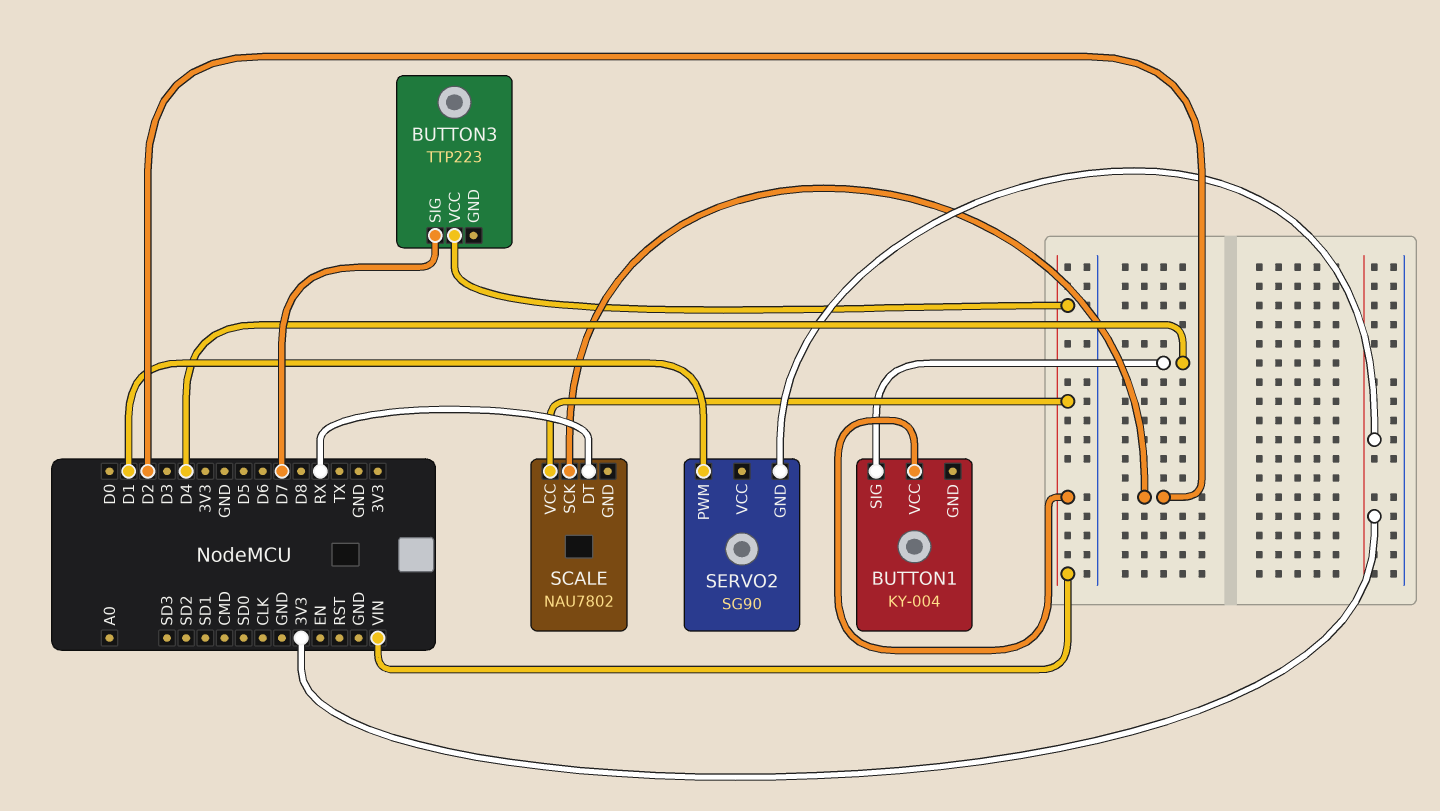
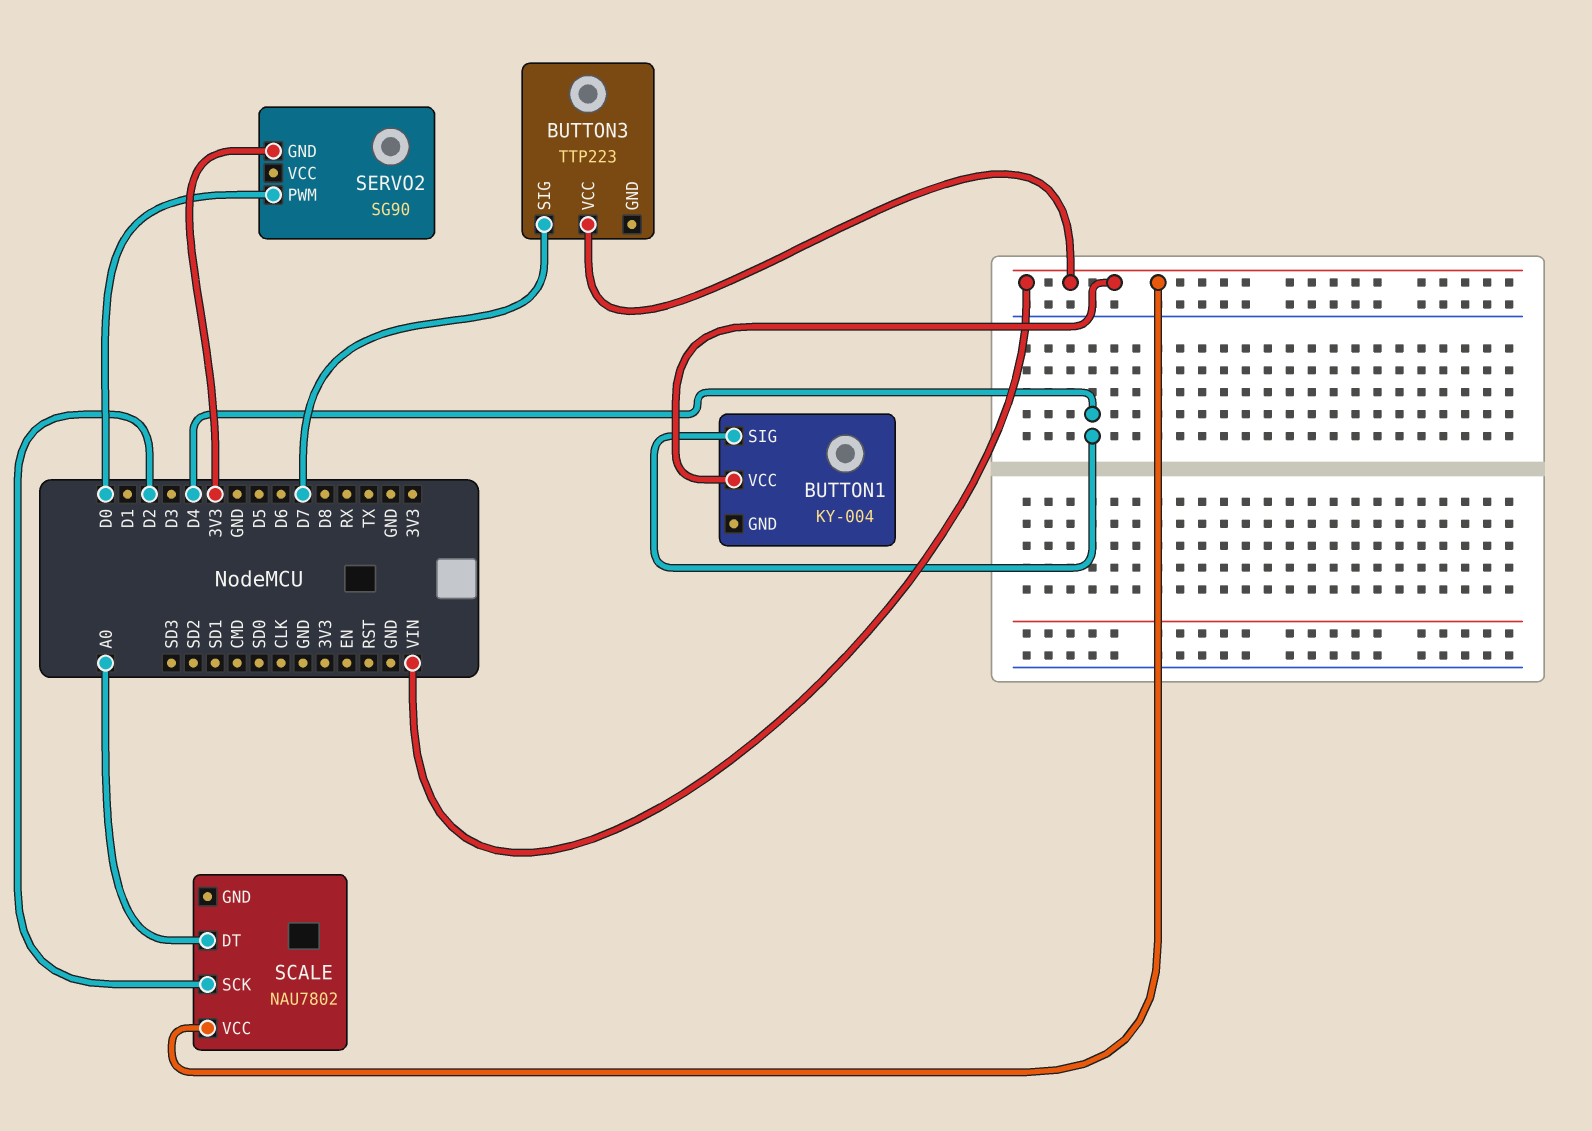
SCALE pin DT: RX -> A0
SERVO2 pin PWM: D1 -> D0

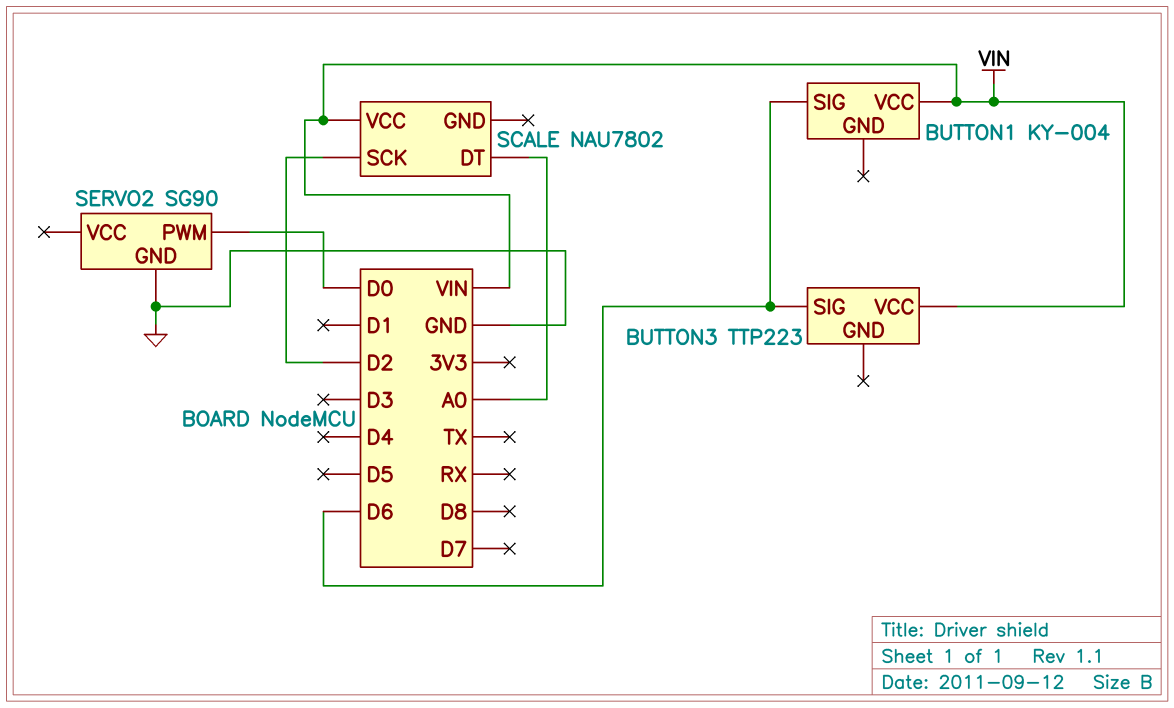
BUTTON1 pin SIG: D4 -> D6
BUTTON3 pin SIG: D7 -> D6
SERVO2 pin GND: 3V3 -> GND

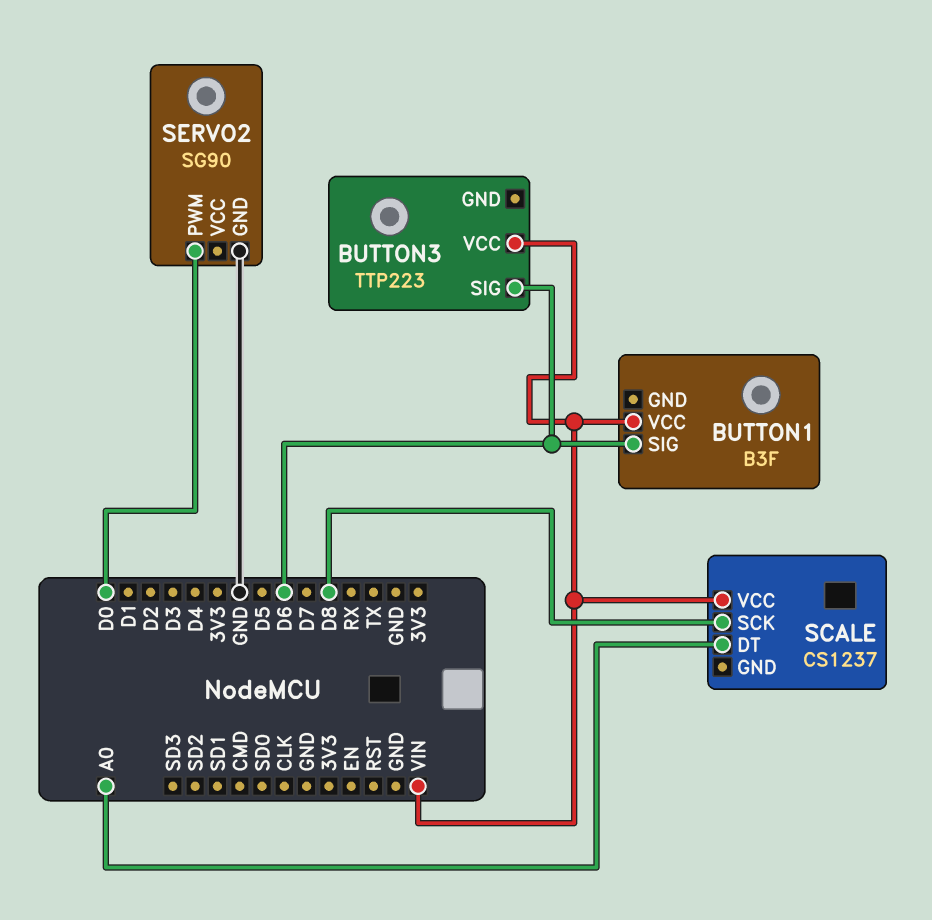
BUTTON1: KY-004 -> B3F
SCALE: NAU7802 -> CS1237
SCALE pin SCK: D2 -> D8

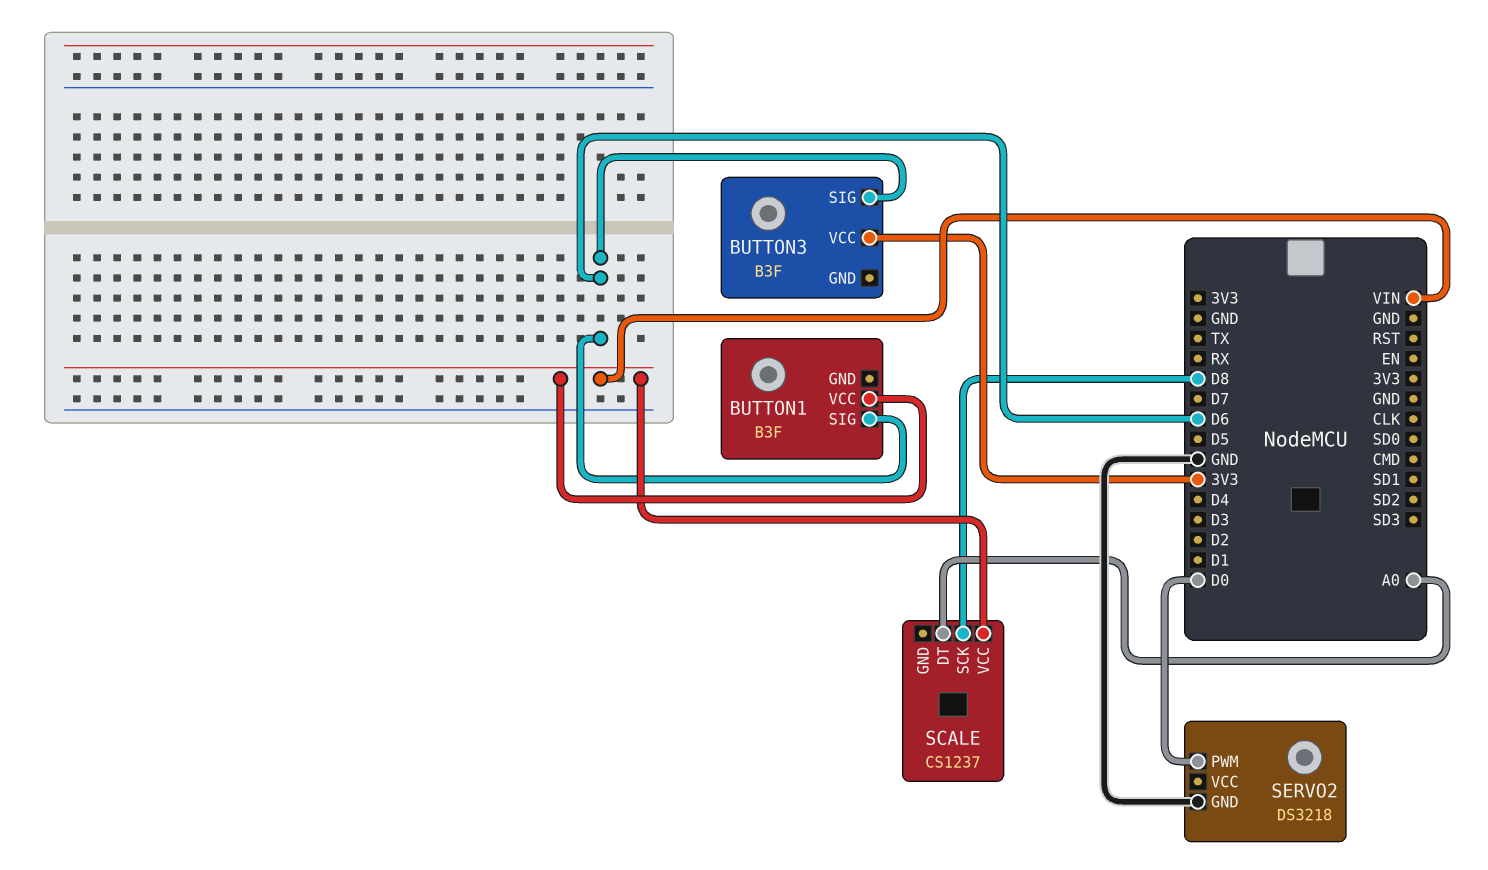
BUTTON3: TTP223 -> B3F
BUTTON3 pin VCC: VIN -> 3V3
SERVO2: SG90 -> DS3218

